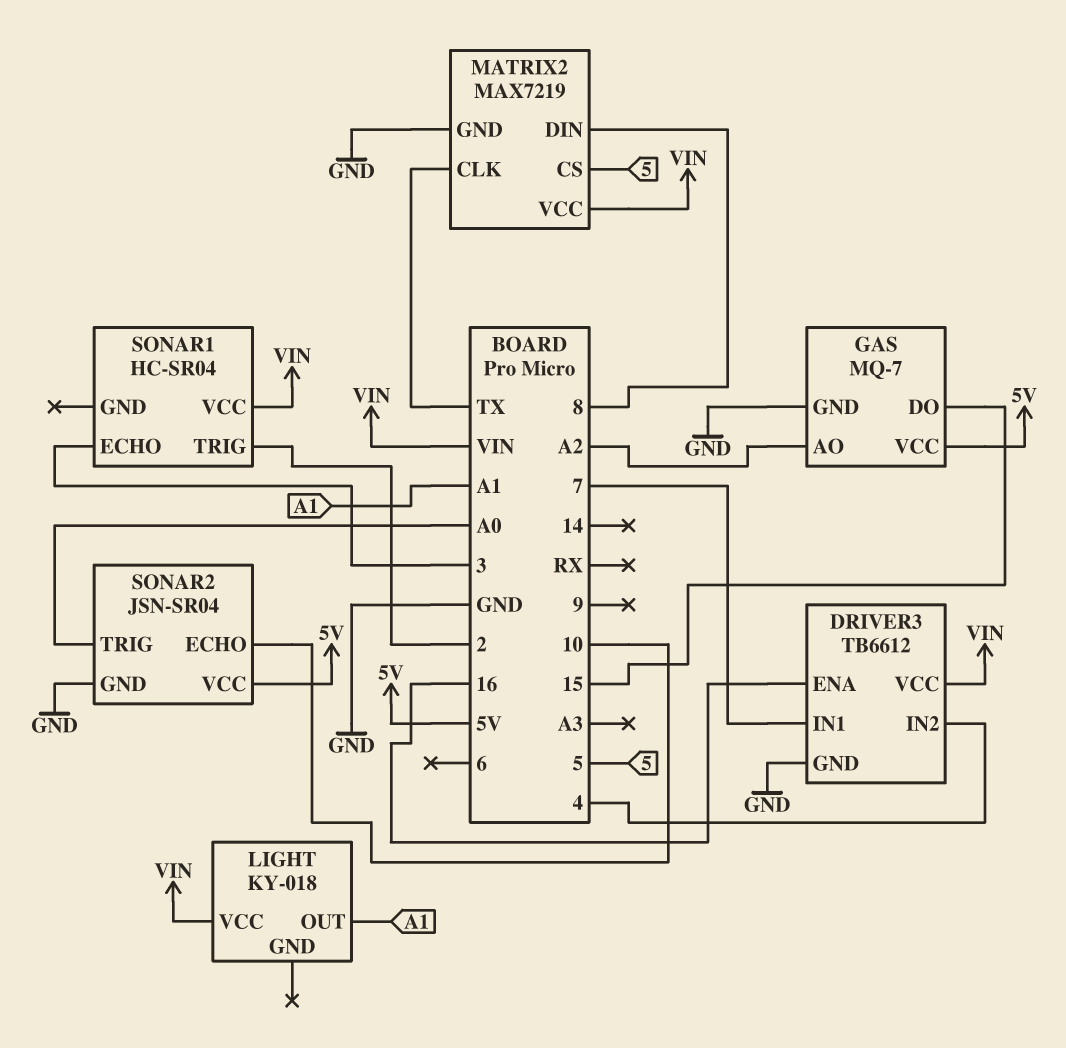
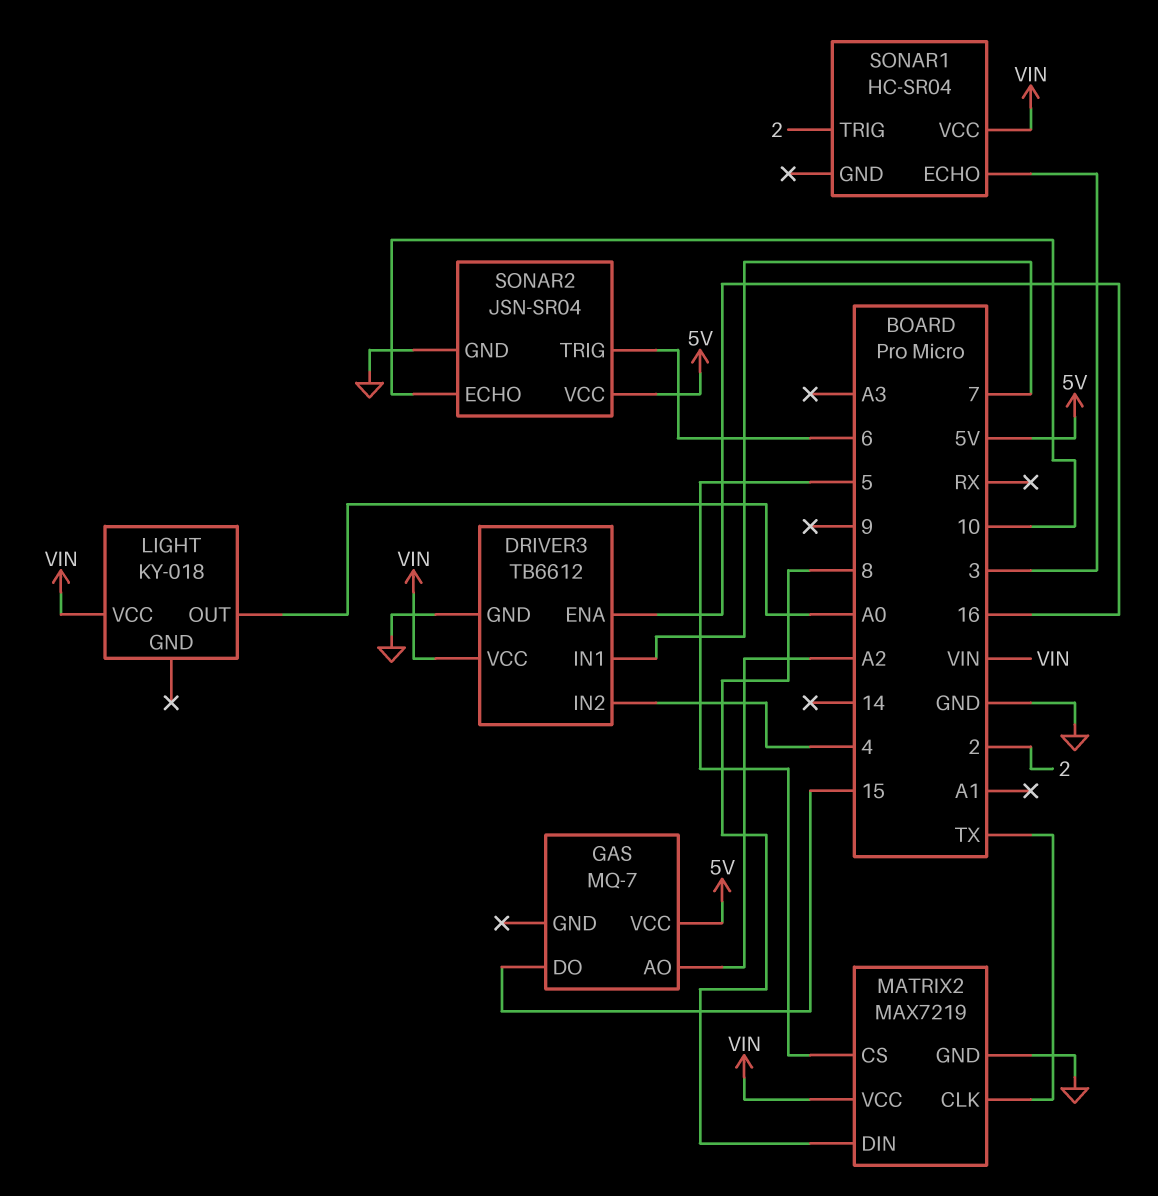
GAS pin GND: GND -> none
LIGHT pin OUT: A1 -> A0
SONAR2 pin TRIG: A0 -> 6

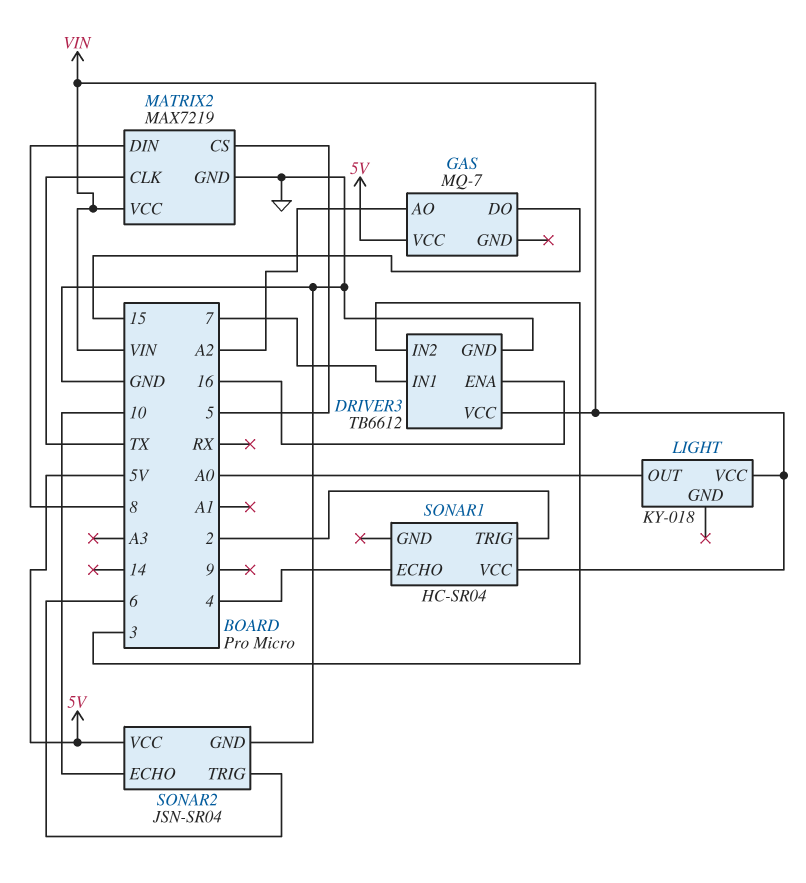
DRIVER3 pin IN2: 4 -> 3
SONAR1 pin ECHO: 3 -> 4

